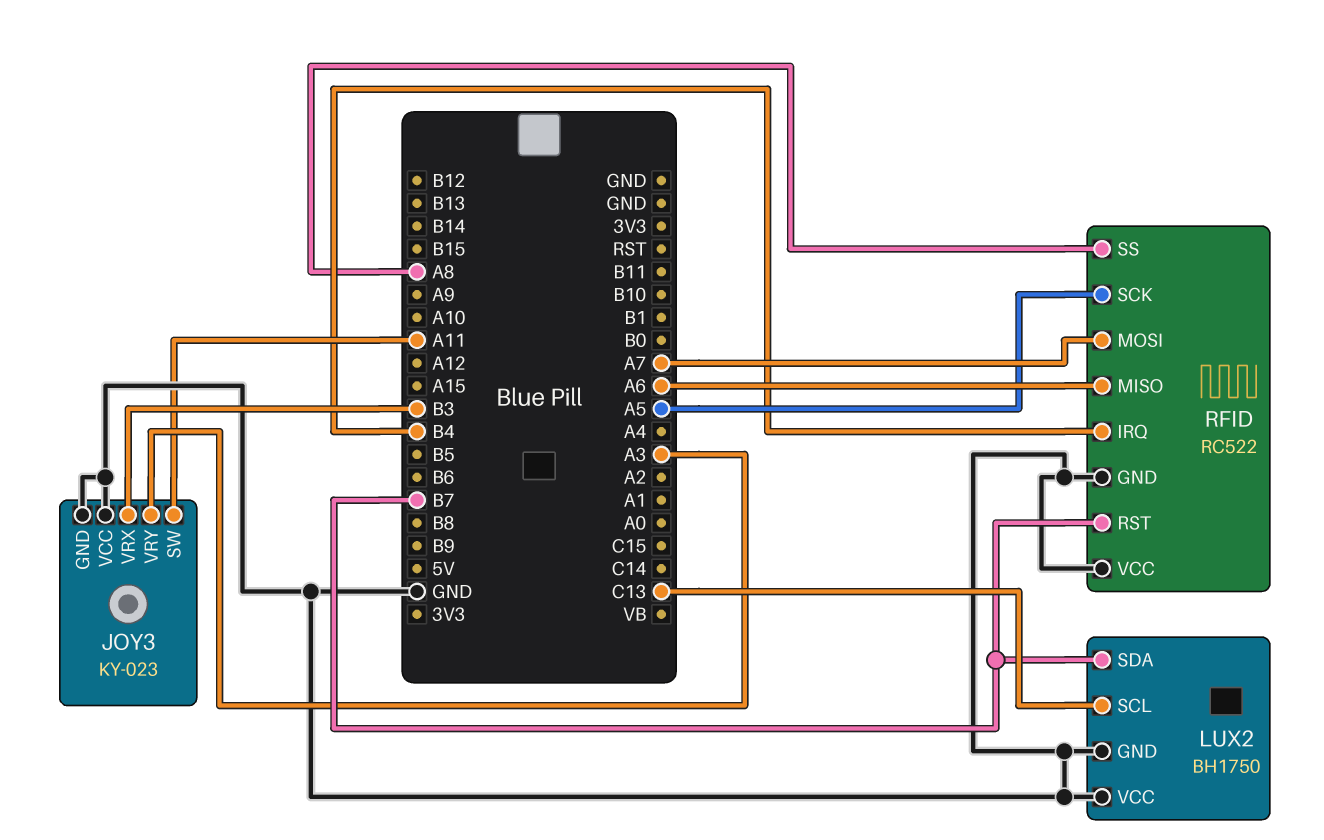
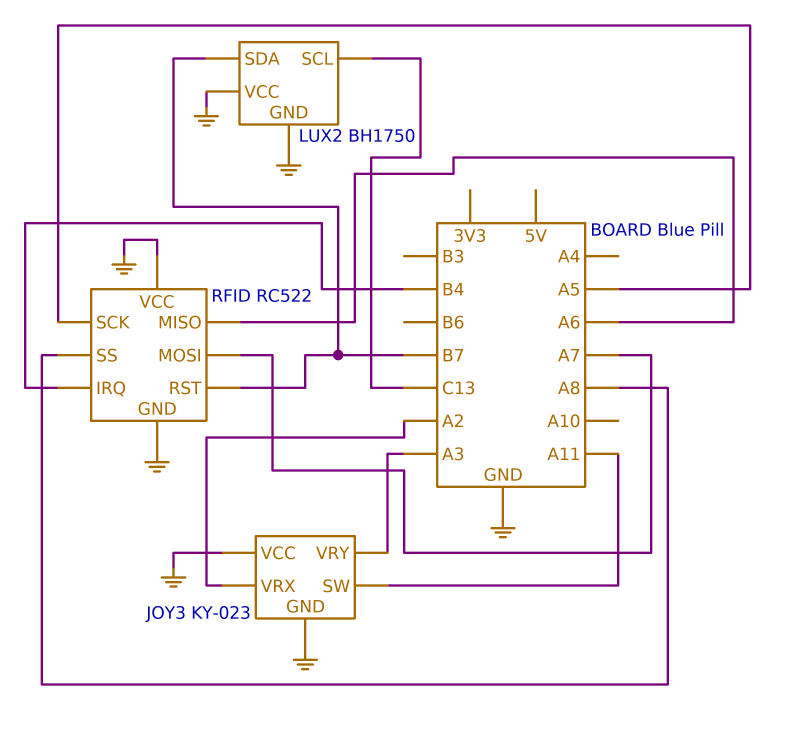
JOY3 pin VRX: B3 -> A2

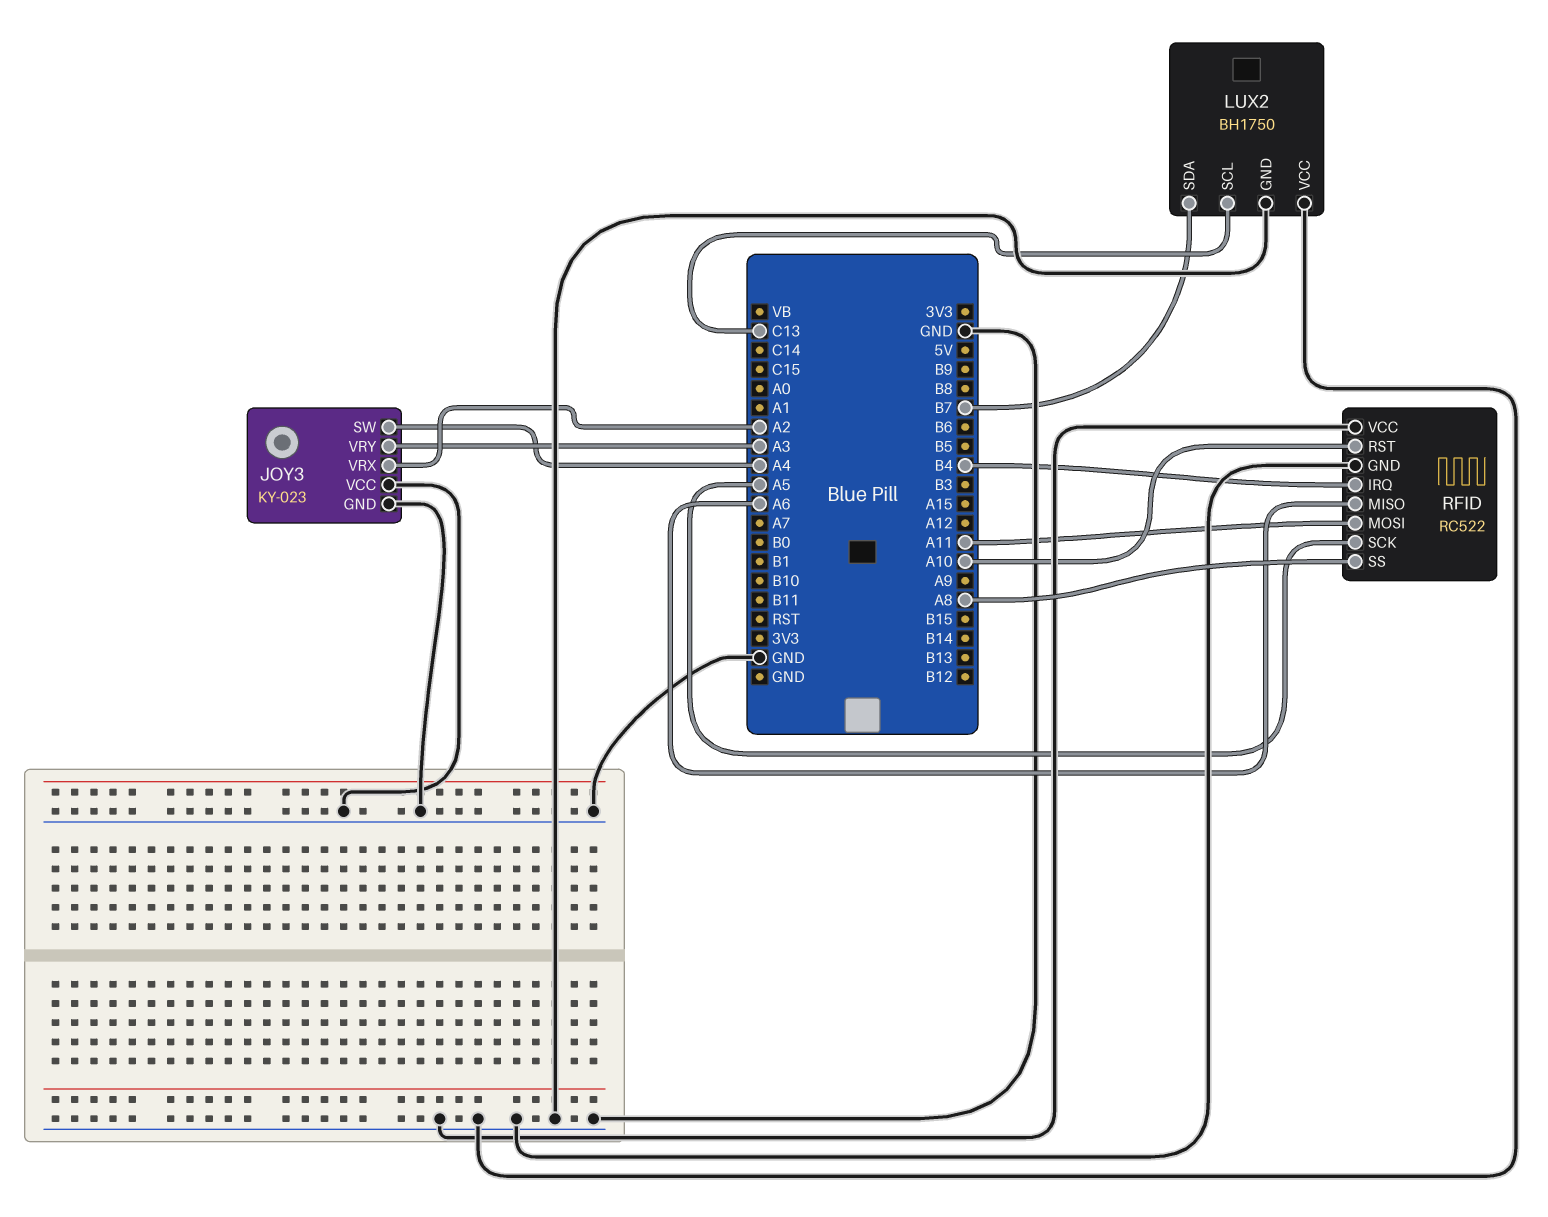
JOY3 pin SW: A11 -> A4
RFID pin MOSI: A7 -> A11
RFID pin RST: B7 -> A10

